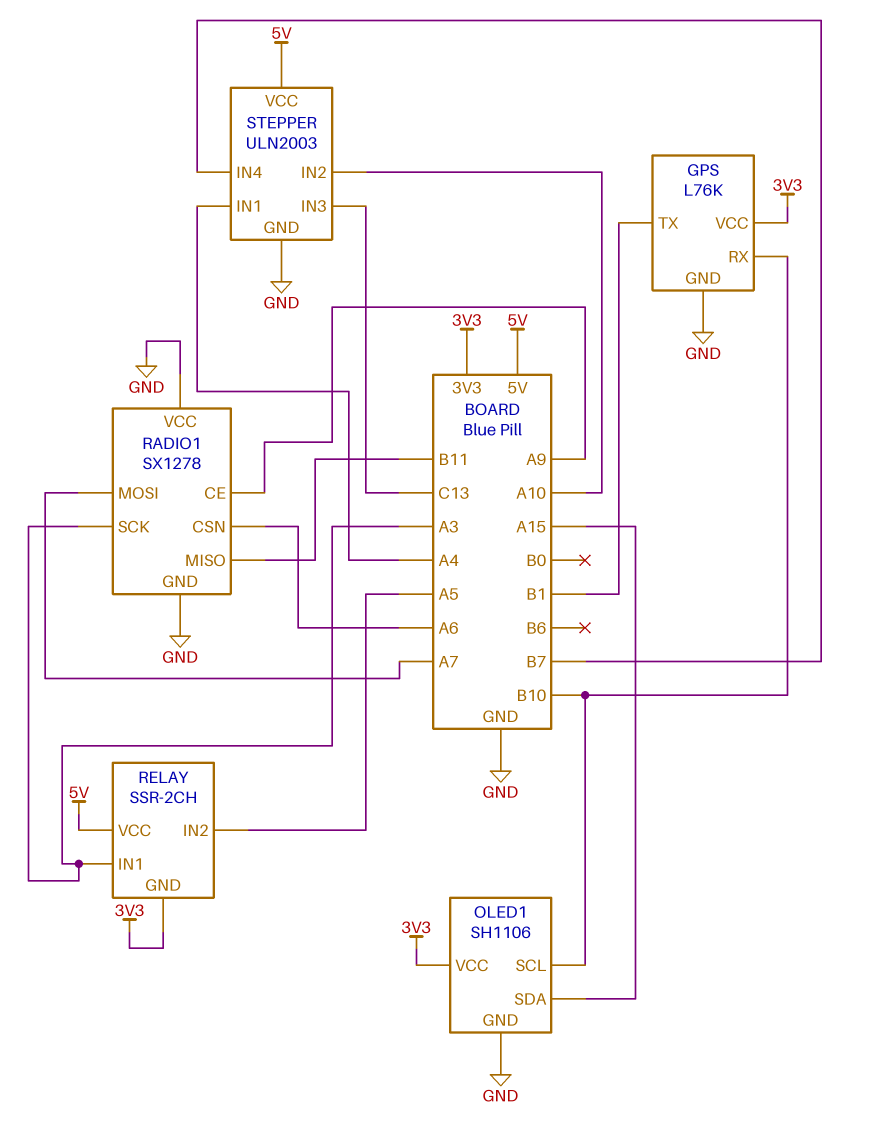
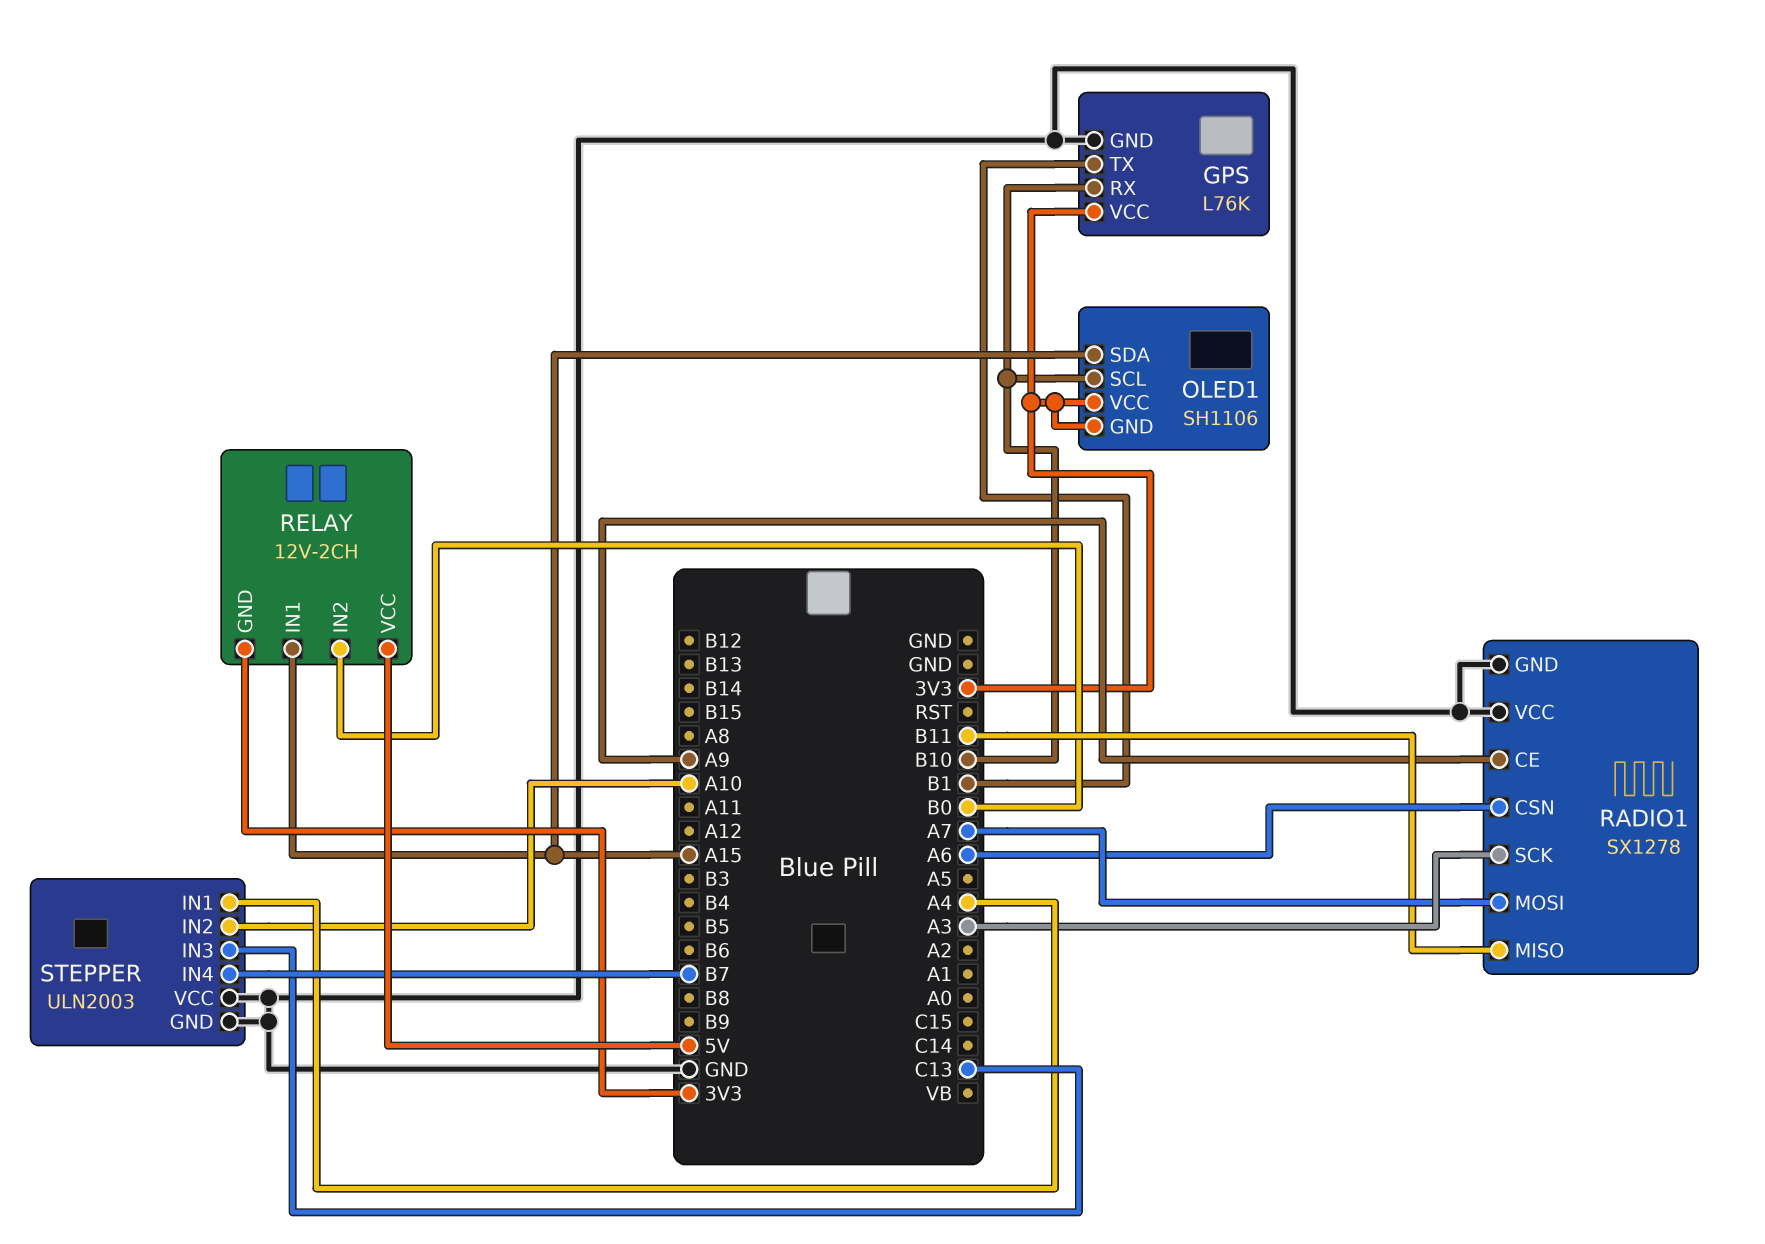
OLED1 pin GND: GND -> 3V3
RELAY: SSR-2CH -> 12V-2CH
RELAY pin IN1: A3 -> A15
RELAY pin IN2: A5 -> B0
STEPPER pin VCC: 5V -> GND

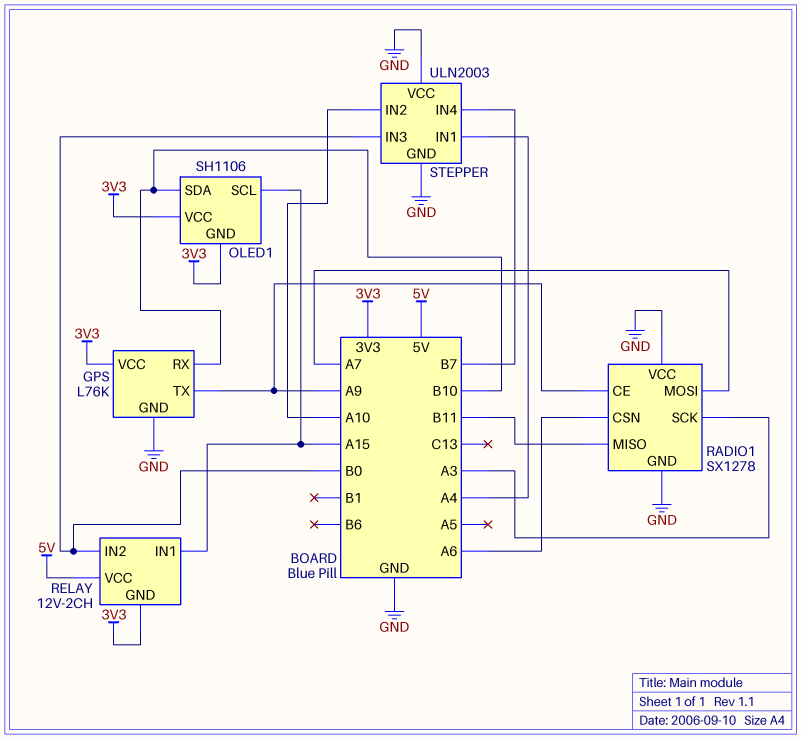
GPS pin TX: B1 -> A9
OLED1 pin SCL: B10 -> A15
OLED1 pin SDA: A15 -> B10
STEPPER pin IN3: C13 -> B0

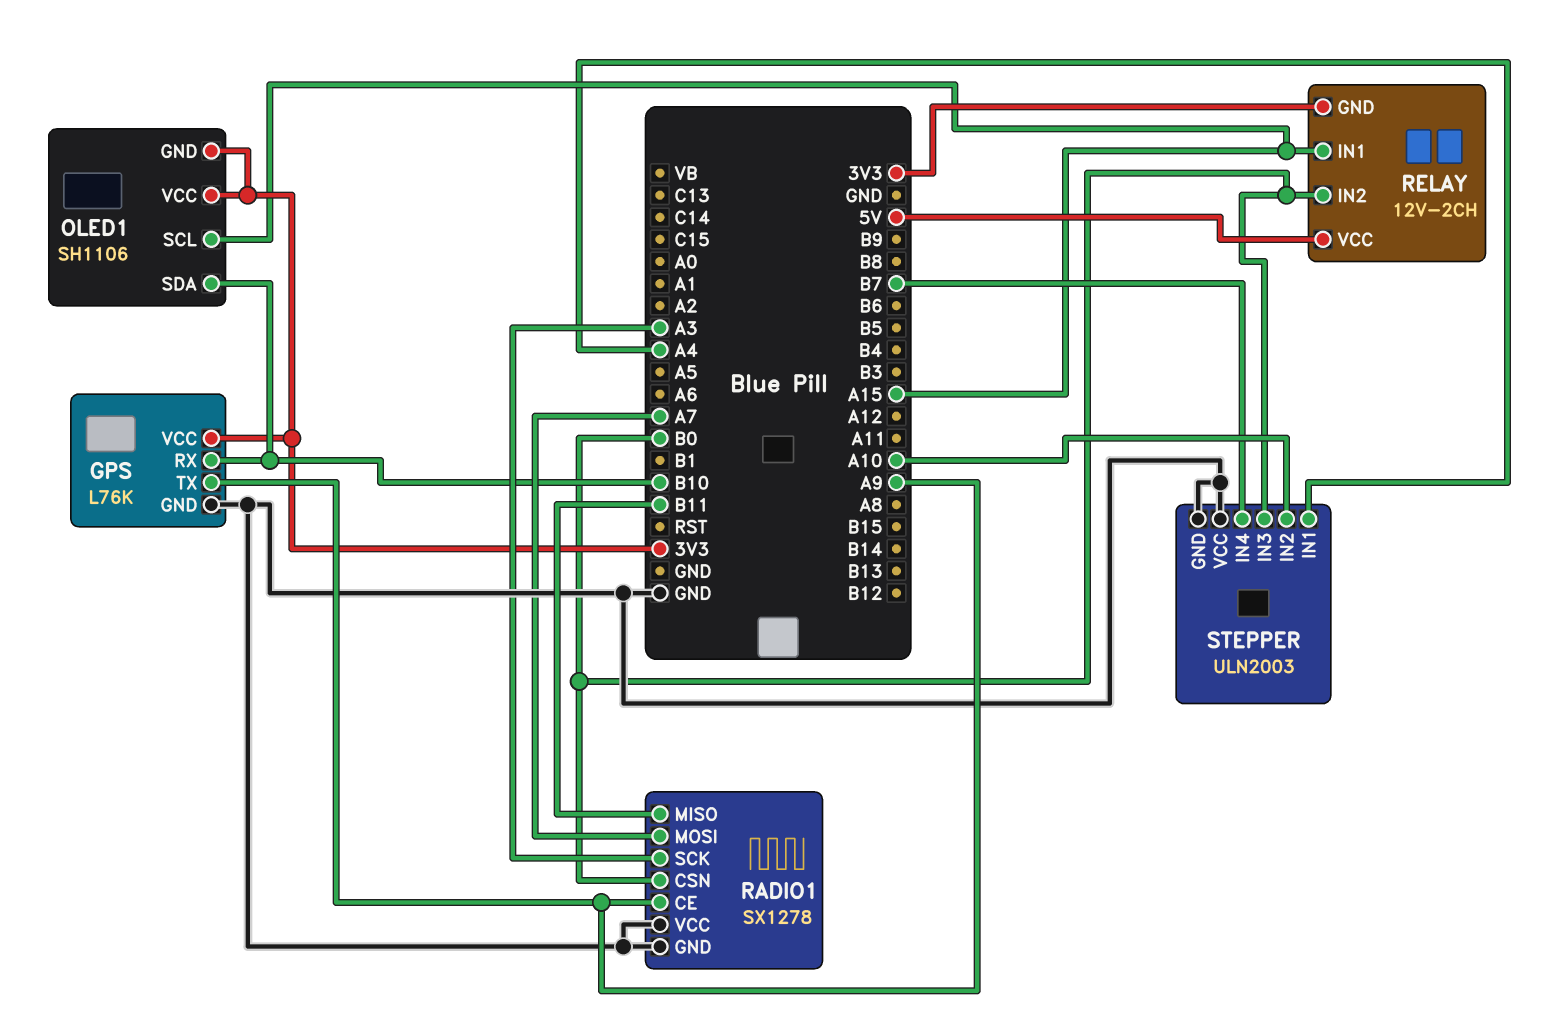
RADIO1 pin CSN: A6 -> B0

